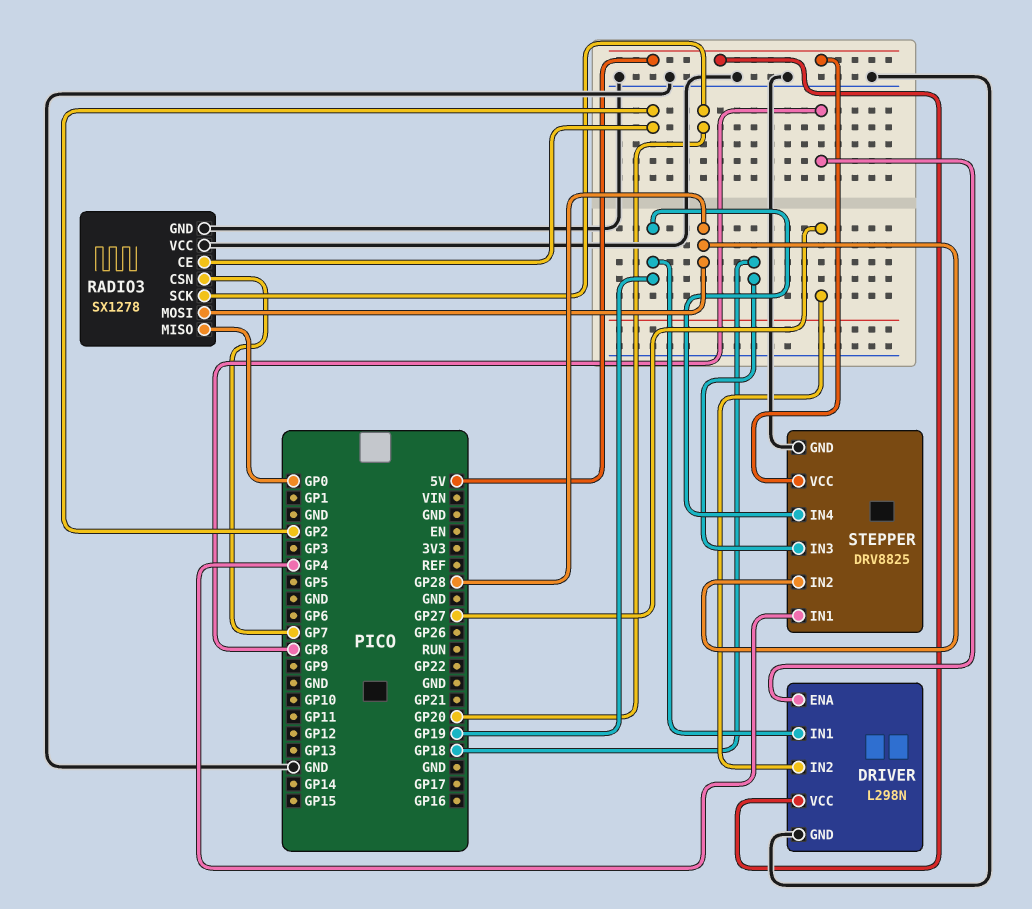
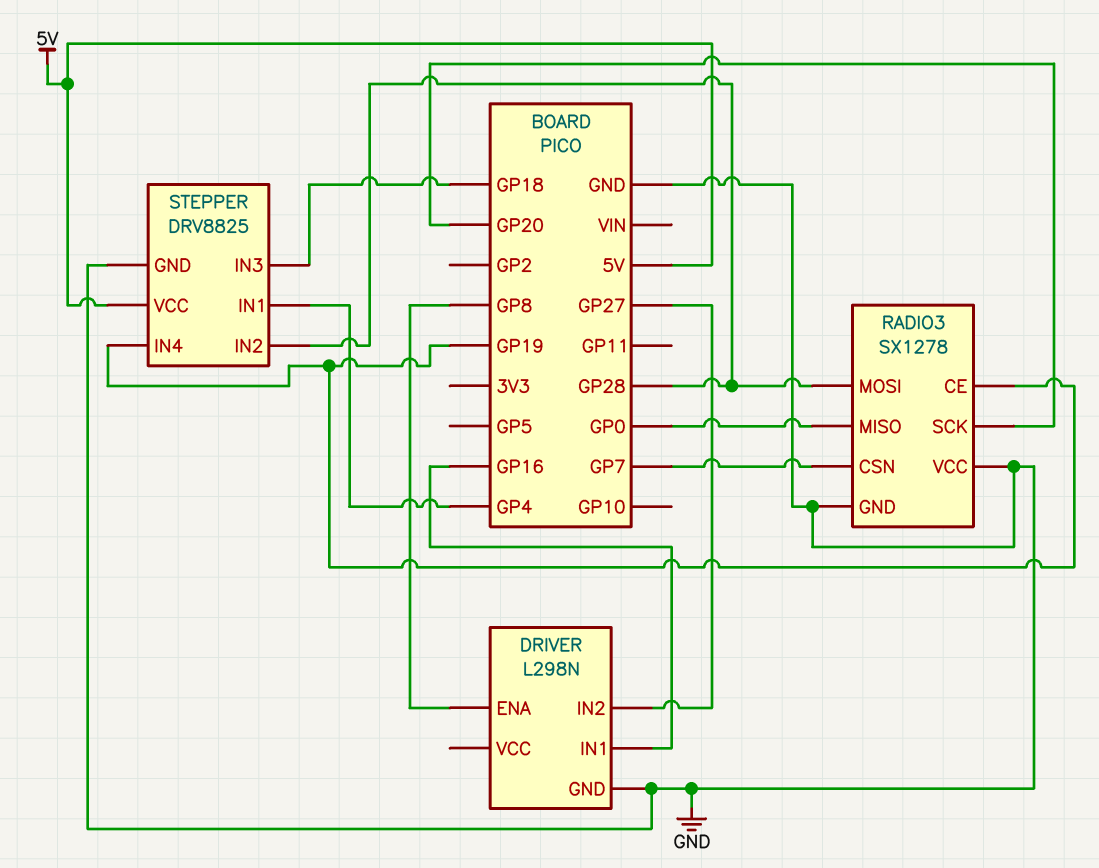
DRIVER pin IN1: GP19 -> GP16
DRIVER pin VCC: 5V -> none
RADIO3 pin CE: GP2 -> GP19

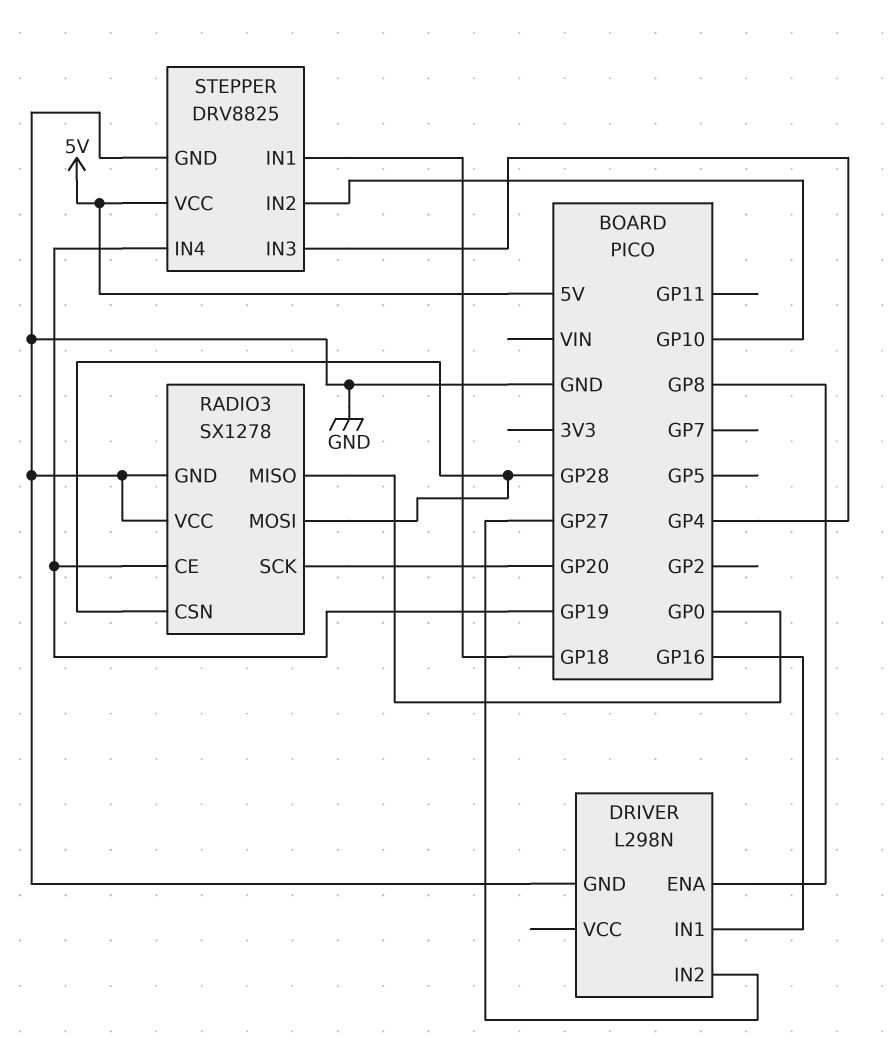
RADIO3 pin CSN: GP7 -> GP28
STEPPER pin IN1: GP4 -> GP18
STEPPER pin IN2: GP28 -> GP10
STEPPER pin IN3: GP18 -> GP4

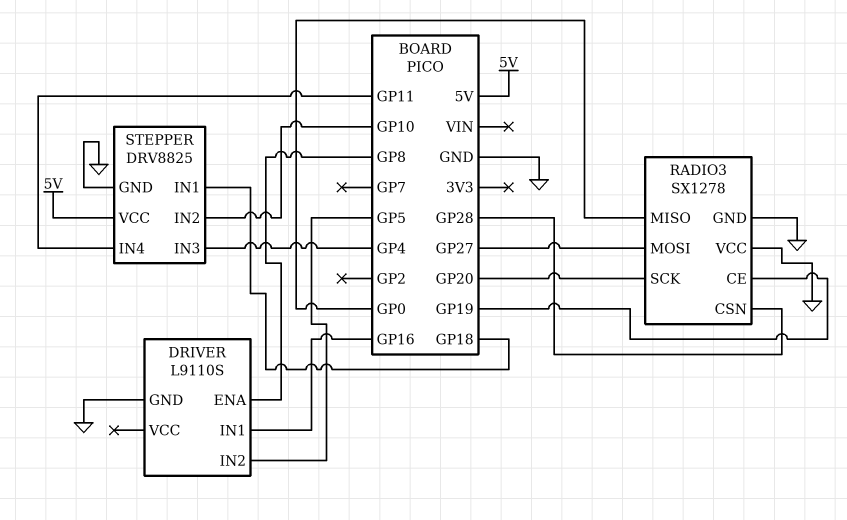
DRIVER: L298N -> L9110S
DRIVER pin IN2: GP27 -> GP5
RADIO3 pin MOSI: GP28 -> GP27
STEPPER pin IN4: GP19 -> GP11

